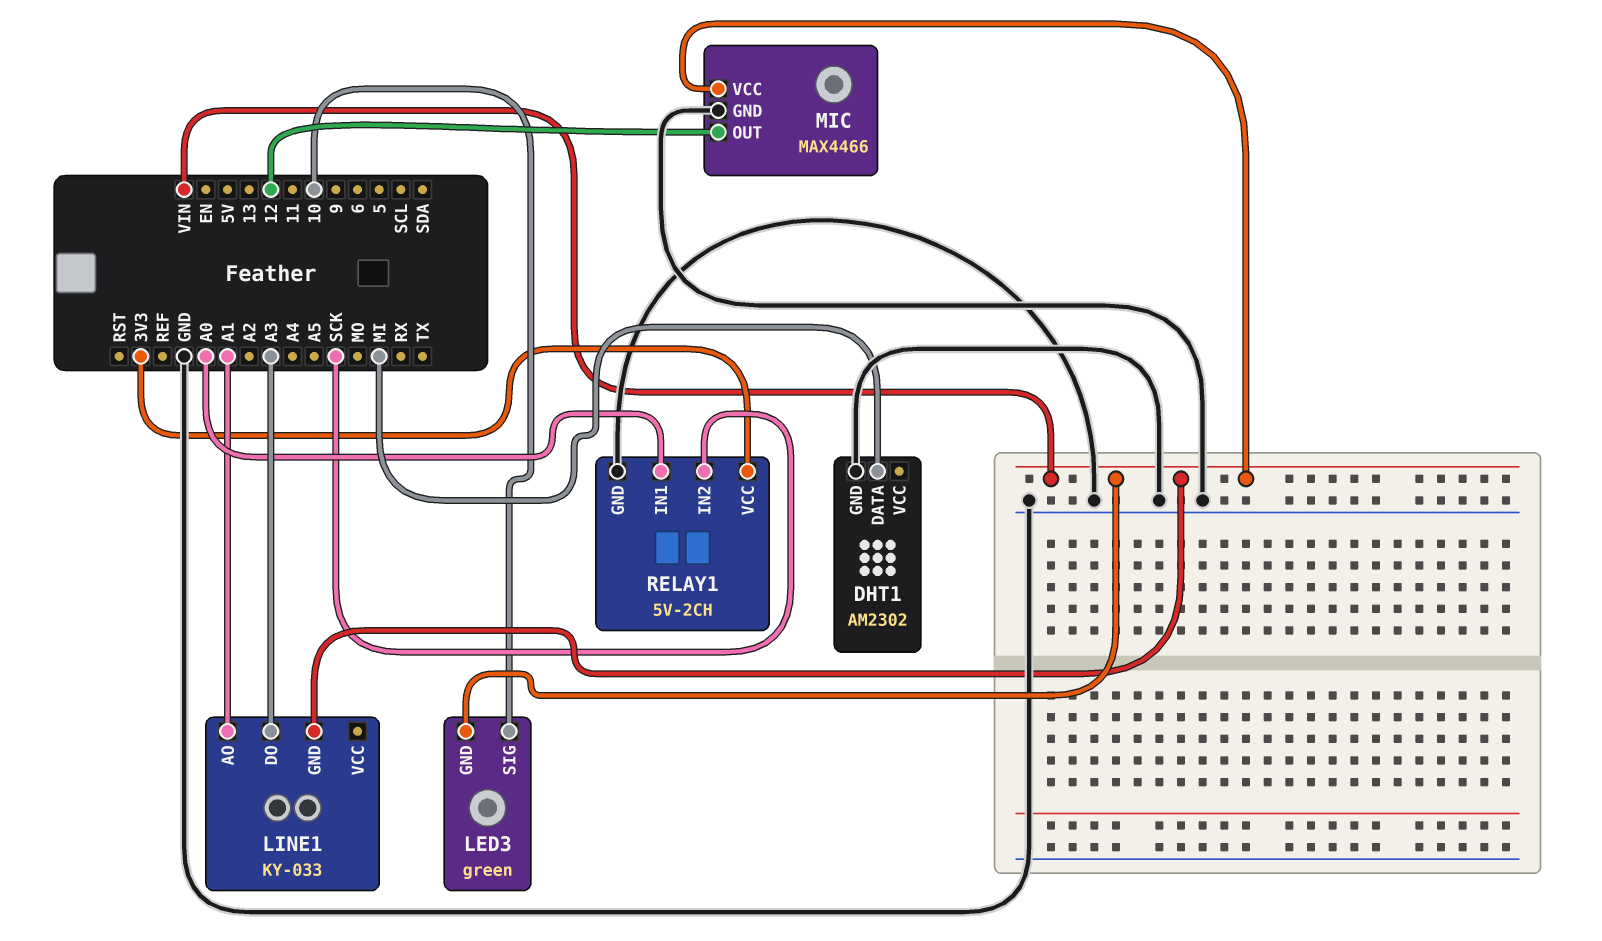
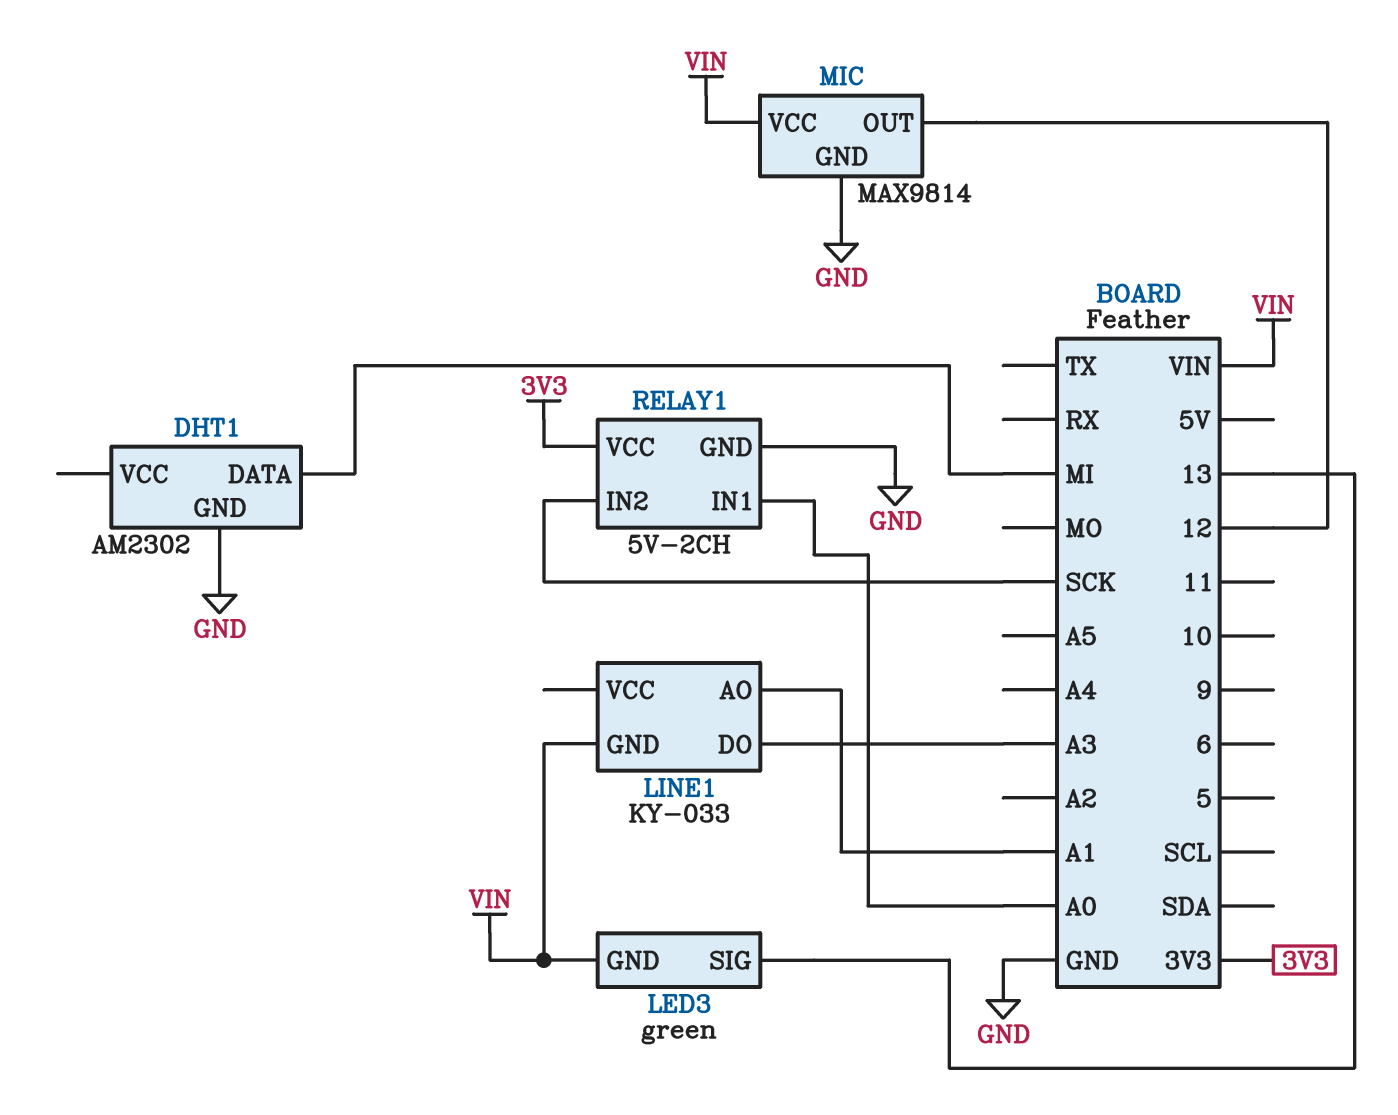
LED3 pin SIG: 10 -> 13
MIC: MAX4466 -> MAX9814

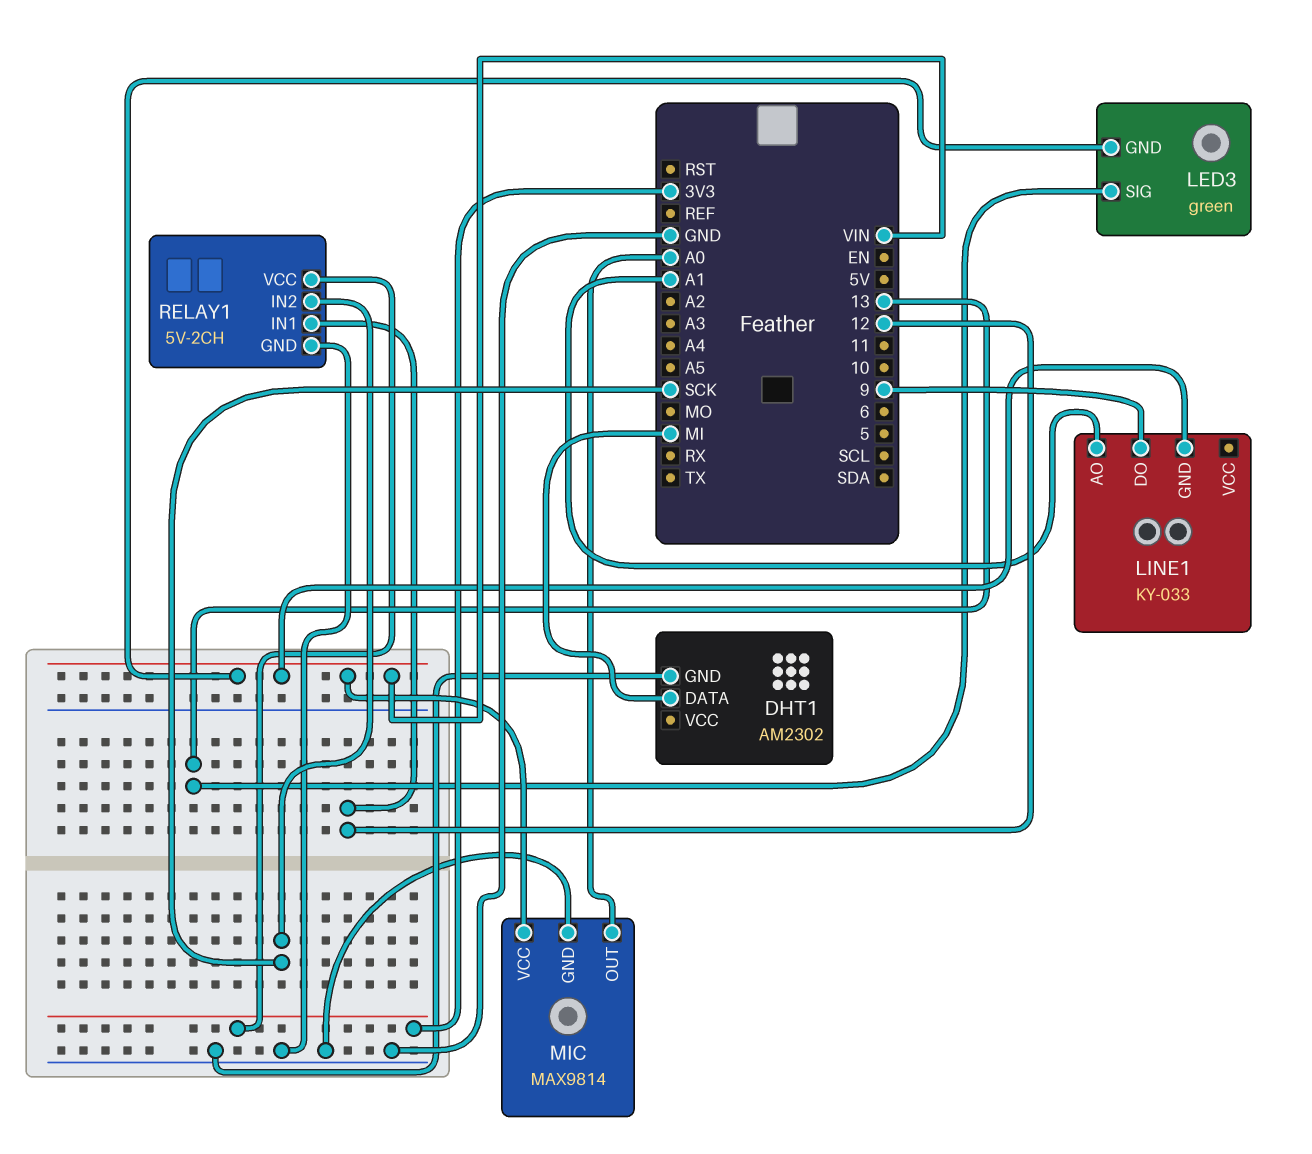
LINE1 pin DO: A3 -> 9
MIC pin OUT: 12 -> A0
RELAY1 pin IN1: A0 -> 12

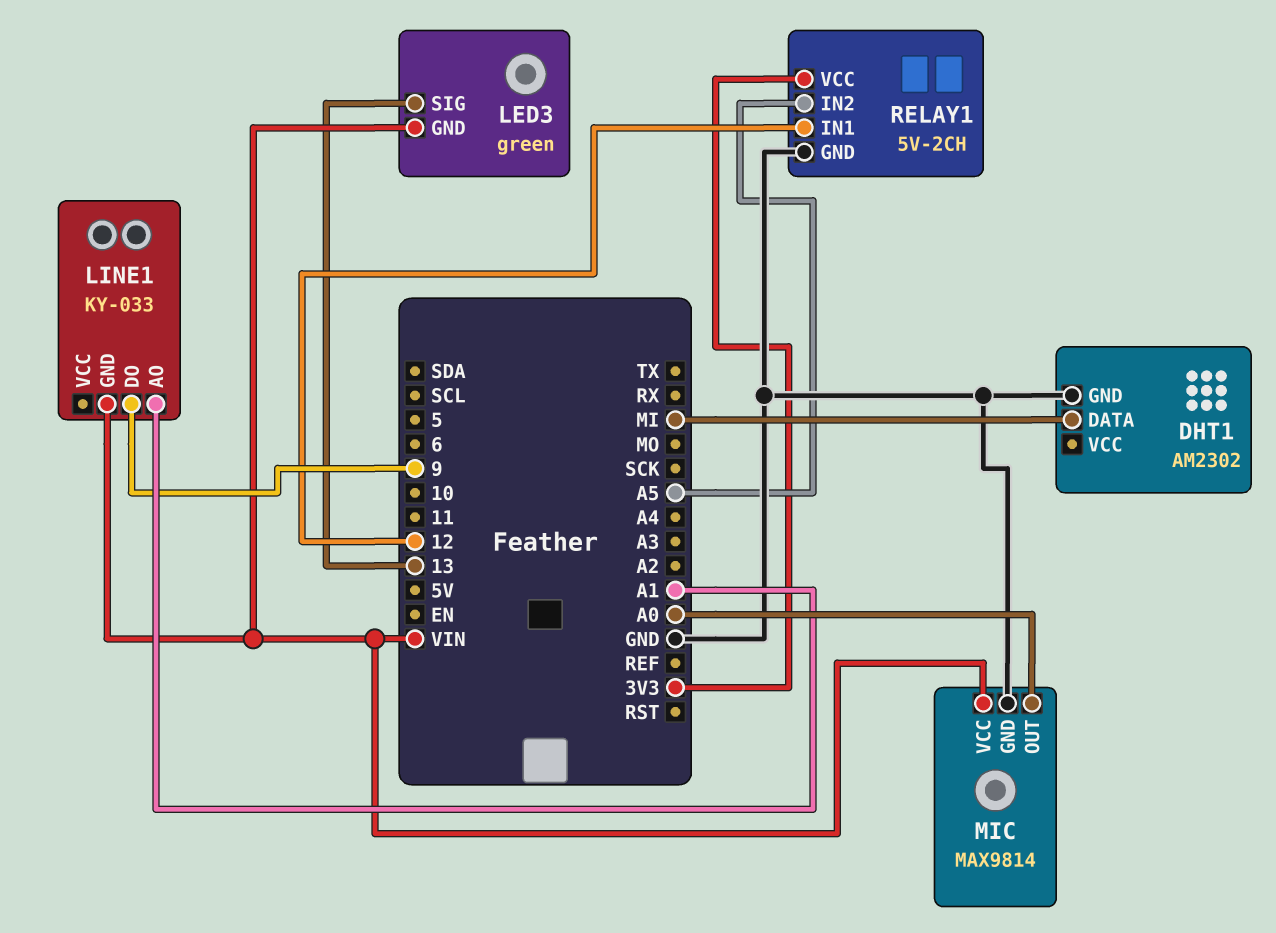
RELAY1 pin IN2: SCK -> A5

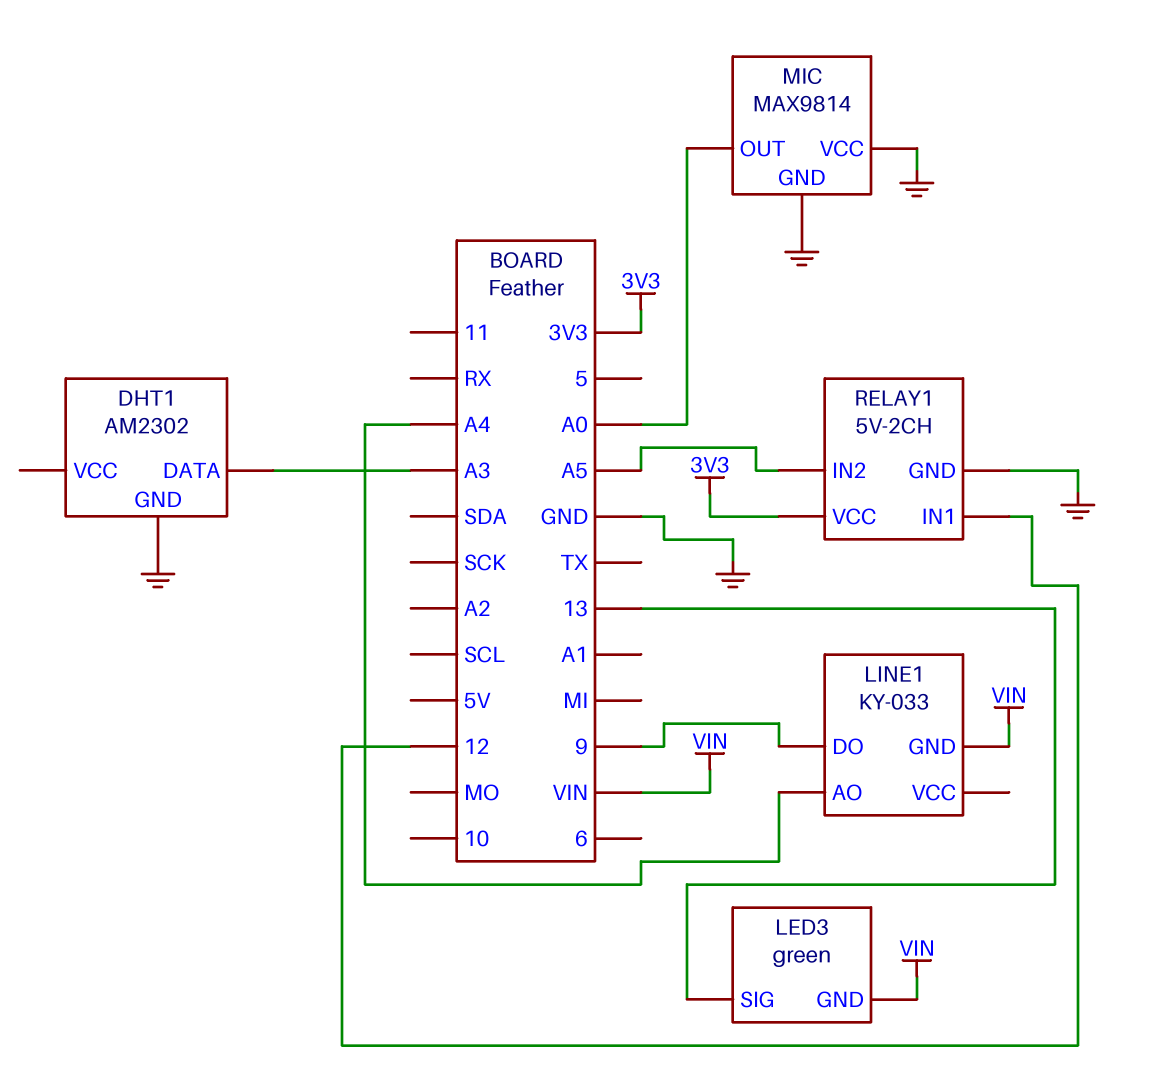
DHT1 pin DATA: MI -> A3
LINE1 pin AO: A1 -> A4
MIC pin VCC: VIN -> GND

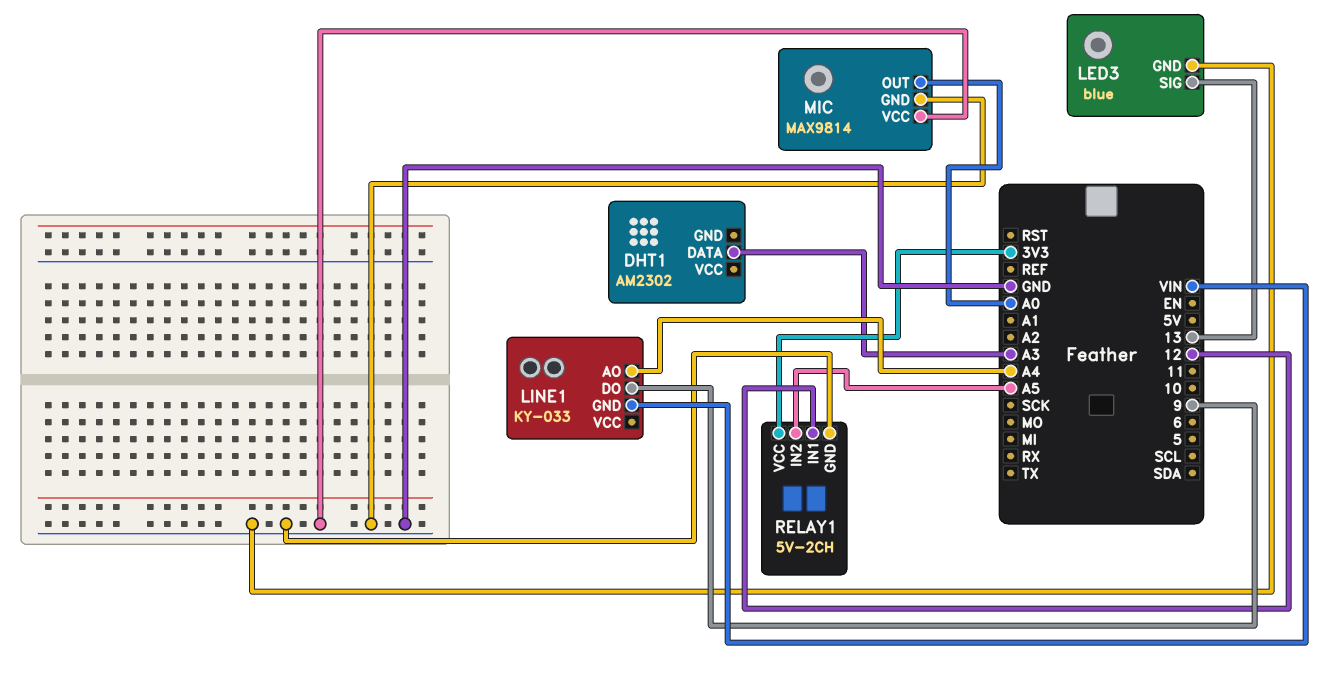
DHT1 pin GND: GND -> none
LED3: green -> blue
LED3 pin GND: VIN -> GND

